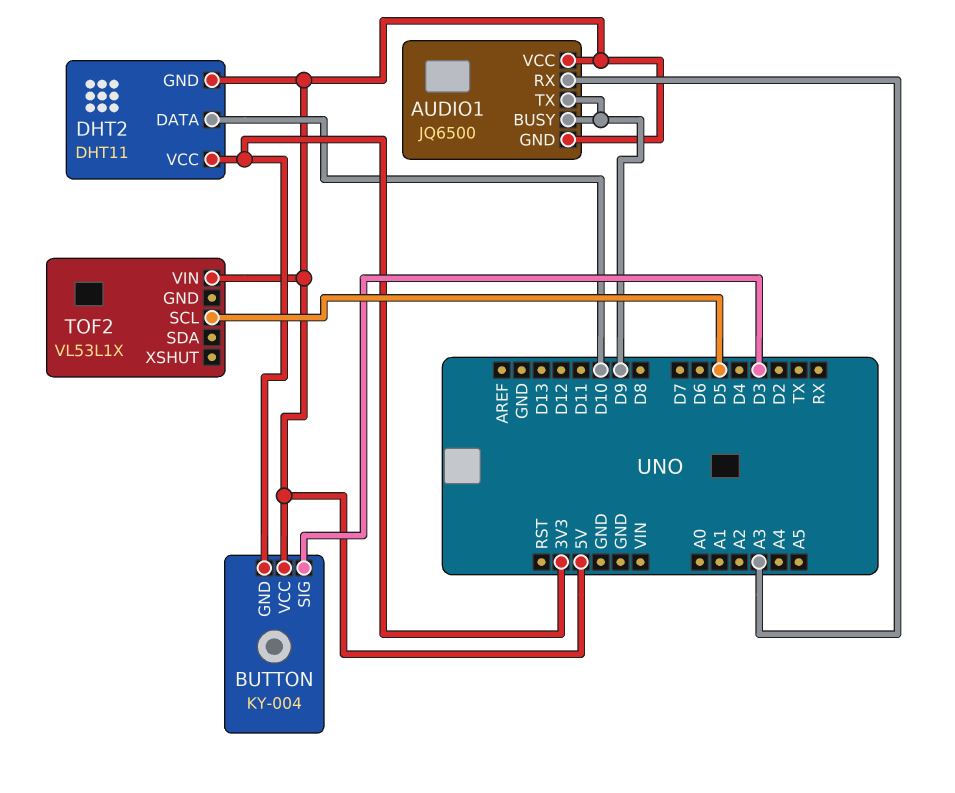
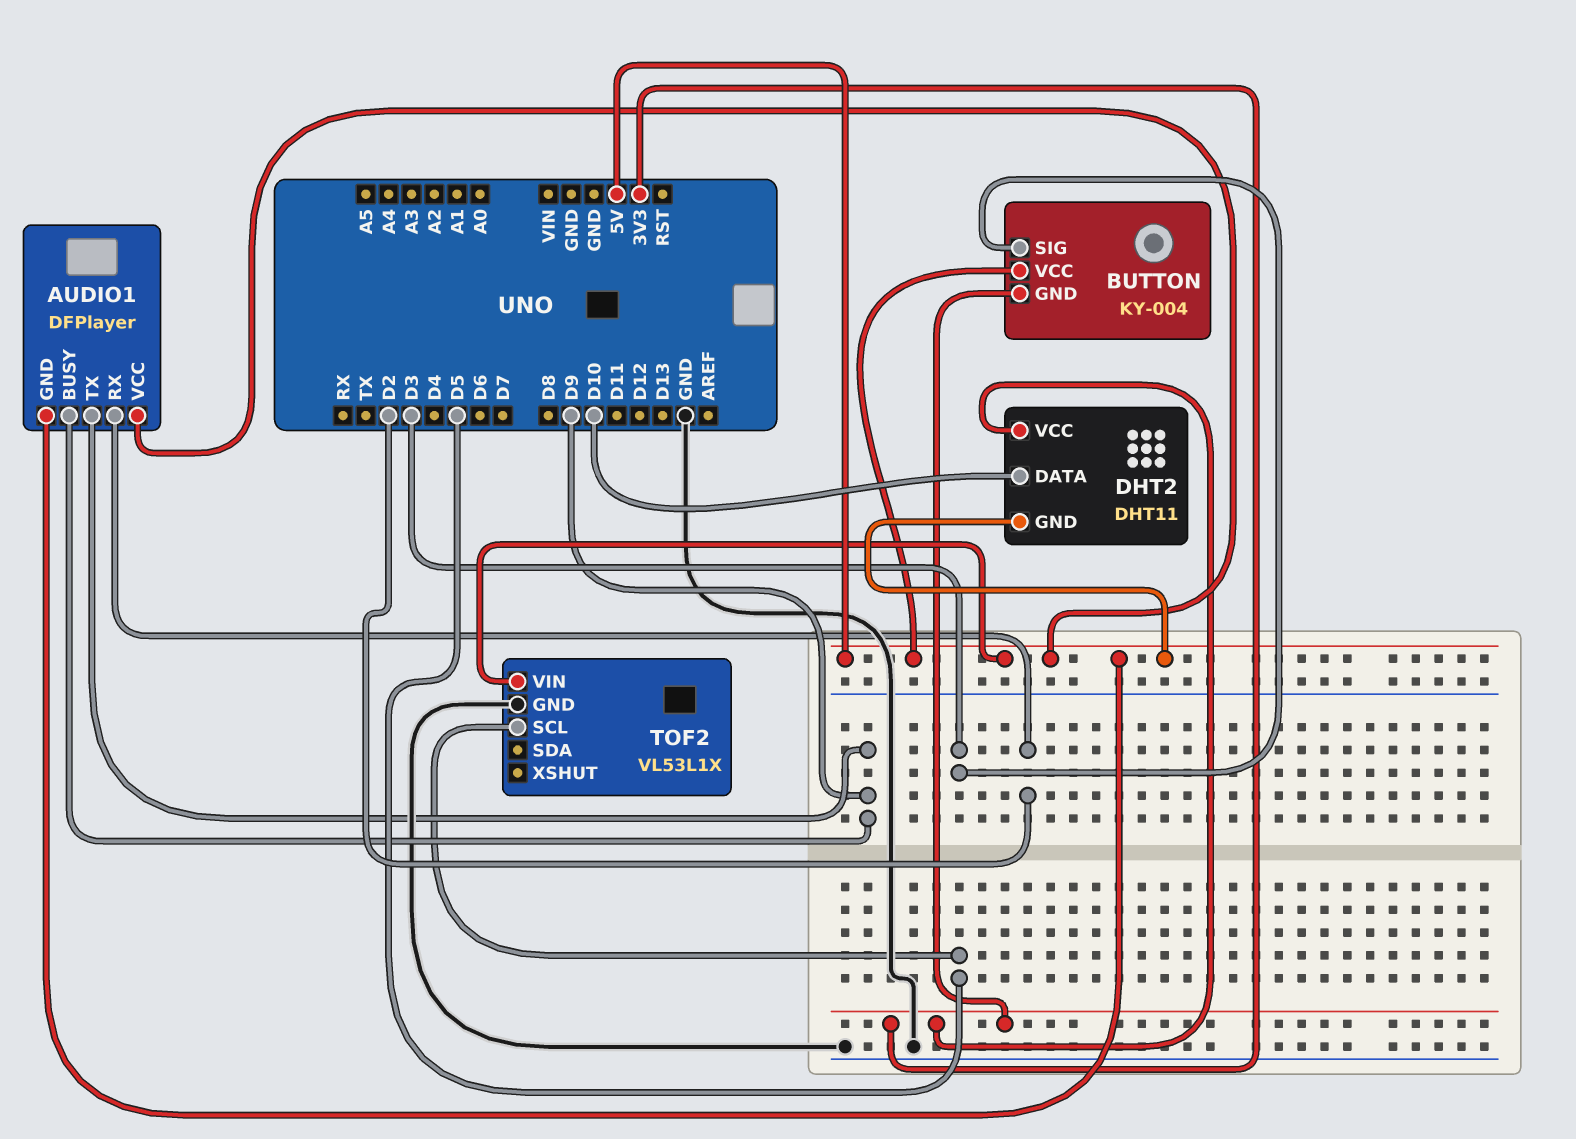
AUDIO1: JQ6500 -> DFPlayer
AUDIO1 pin RX: A3 -> D2
TOF2 pin GND: none -> GND

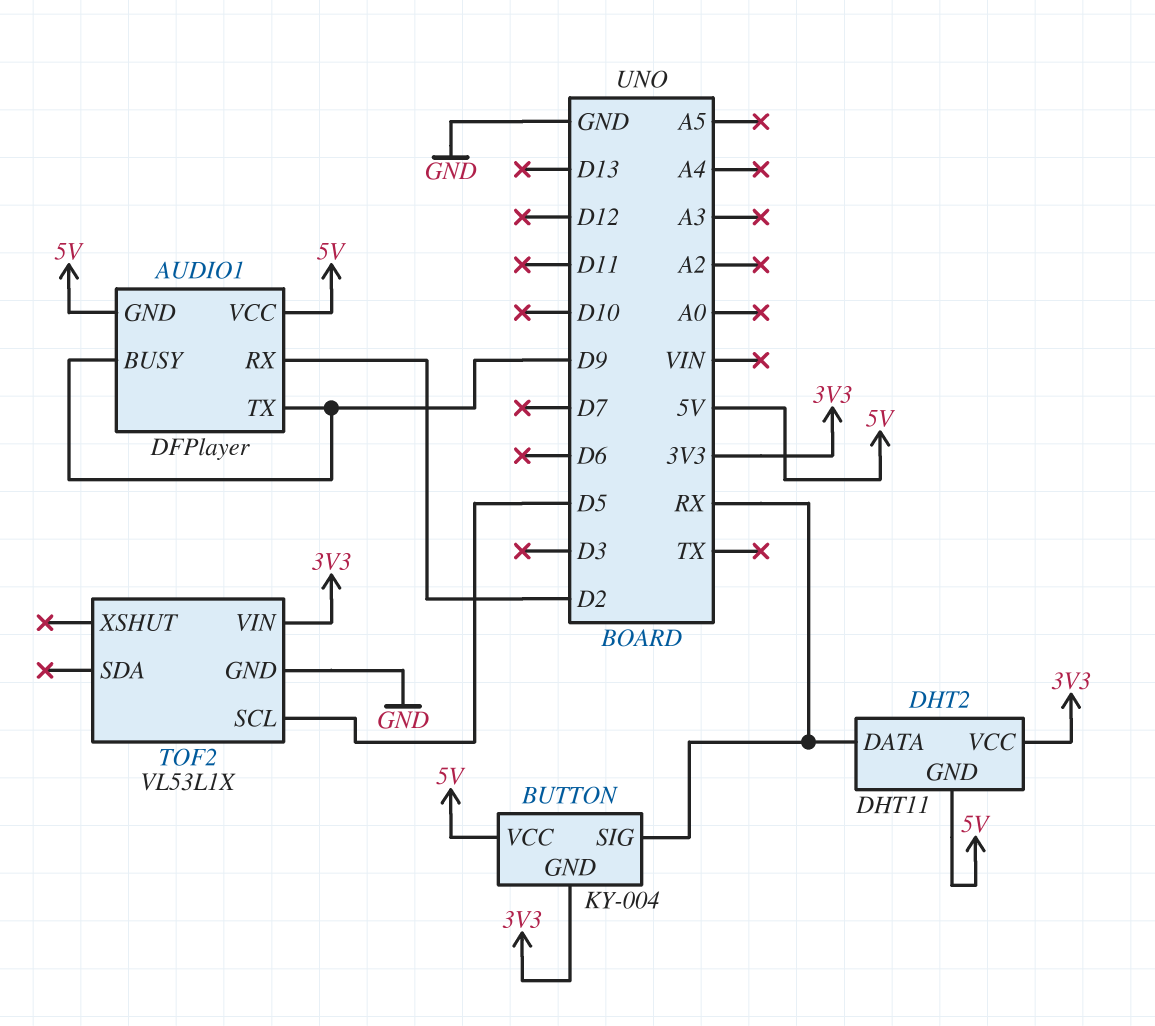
BUTTON pin SIG: D3 -> RX
DHT2 pin DATA: D10 -> RX
TOF2 pin VIN: 5V -> 3V3

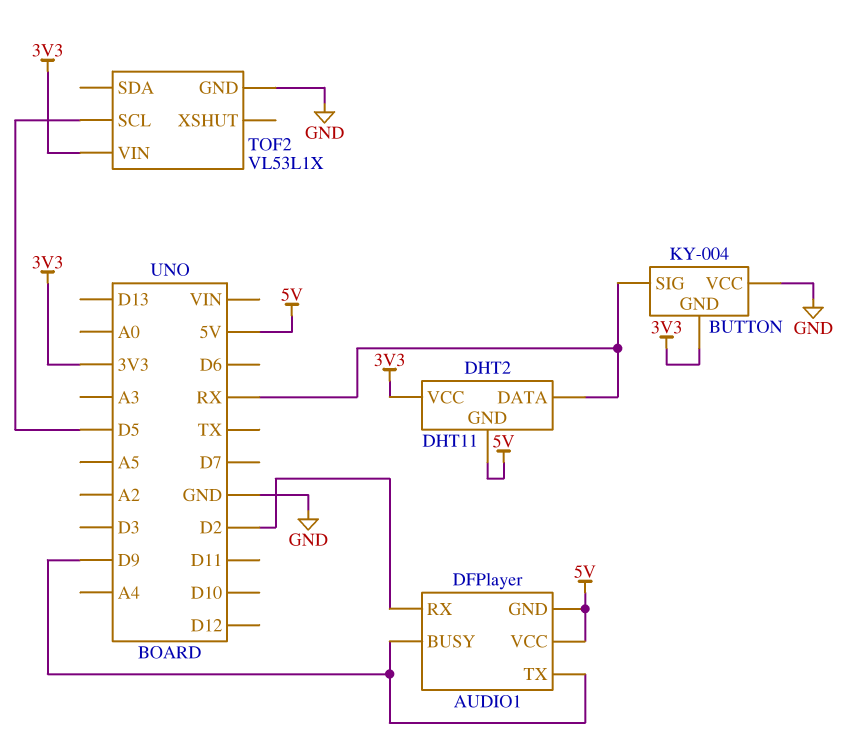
BUTTON pin VCC: 5V -> GND

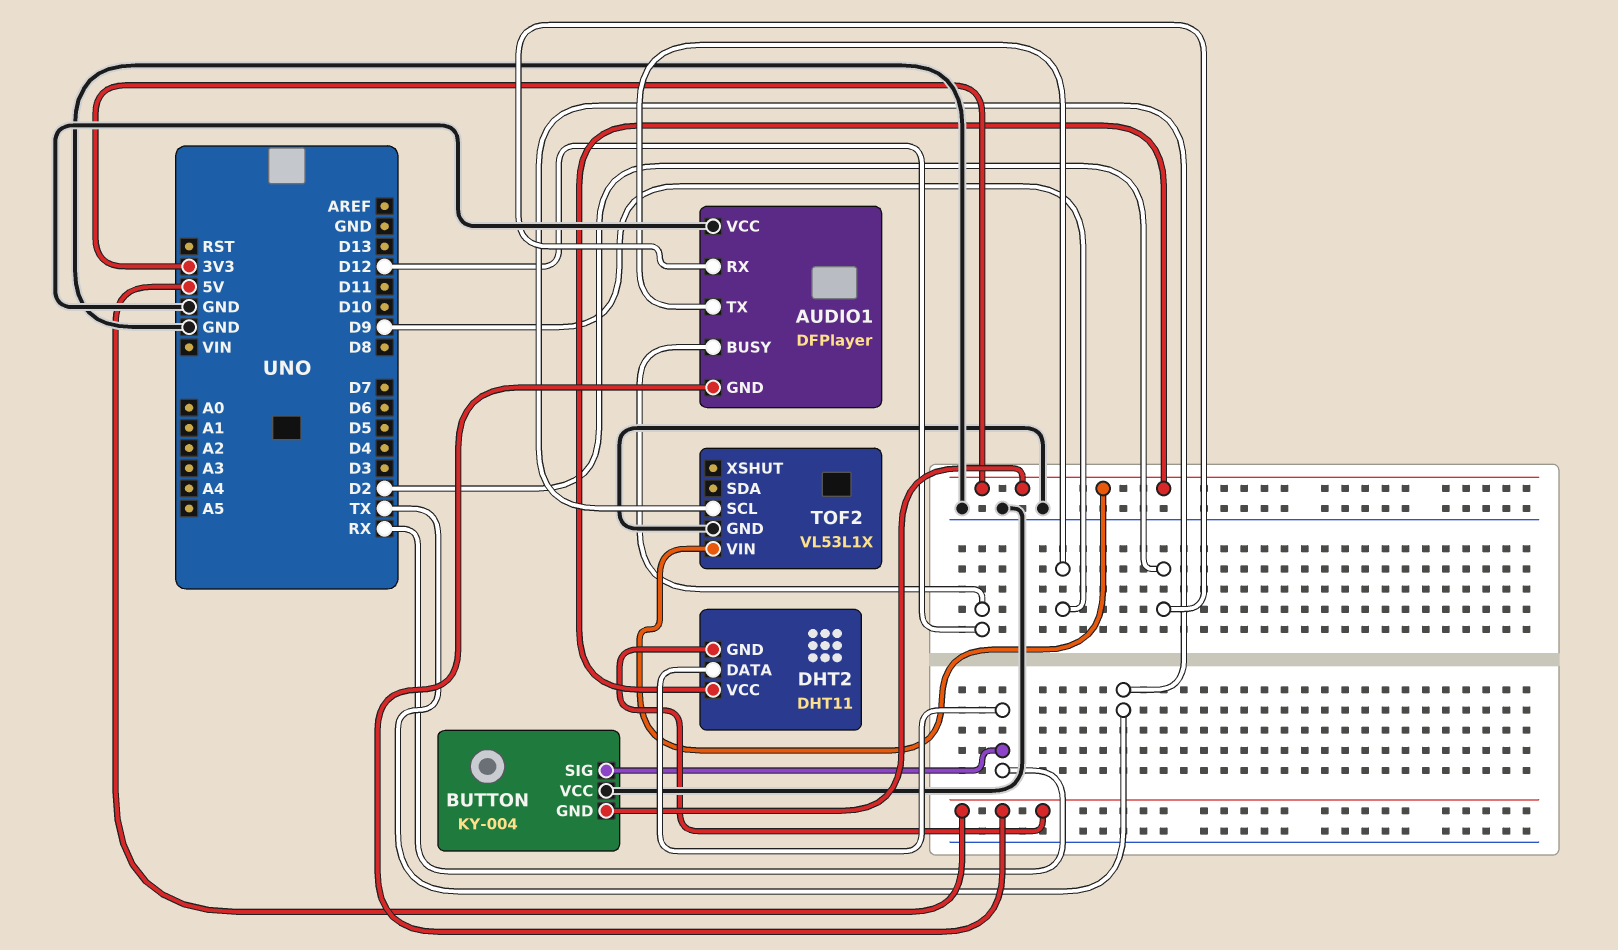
AUDIO1 pin BUSY: D9 -> D12
AUDIO1 pin VCC: 5V -> GND
TOF2 pin SCL: D5 -> TX

